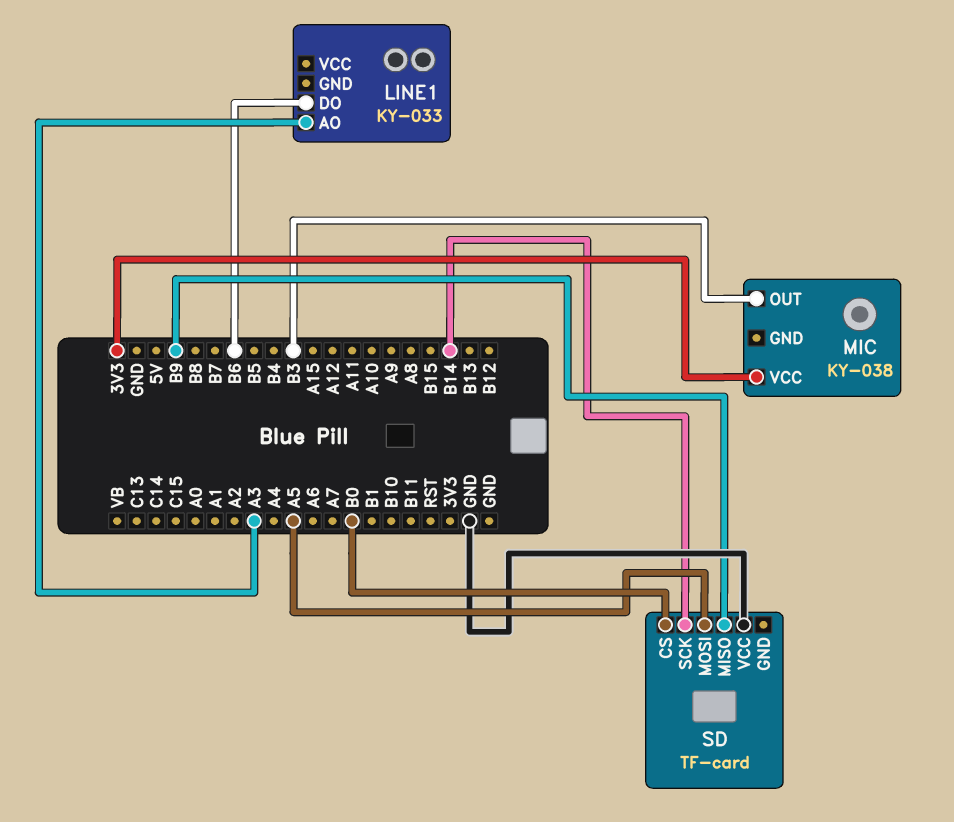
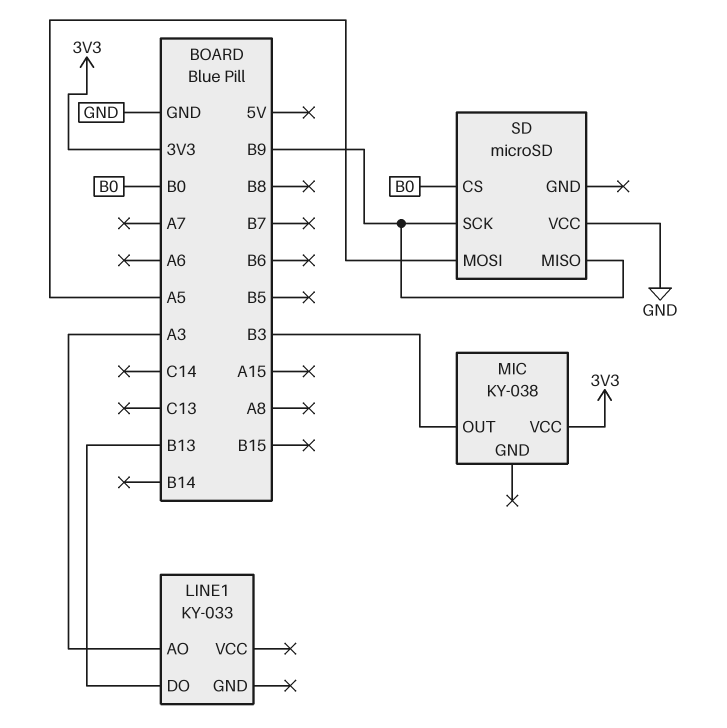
LINE1 pin DO: B6 -> B13
SD: TF-card -> microSD
SD pin SCK: B14 -> B9

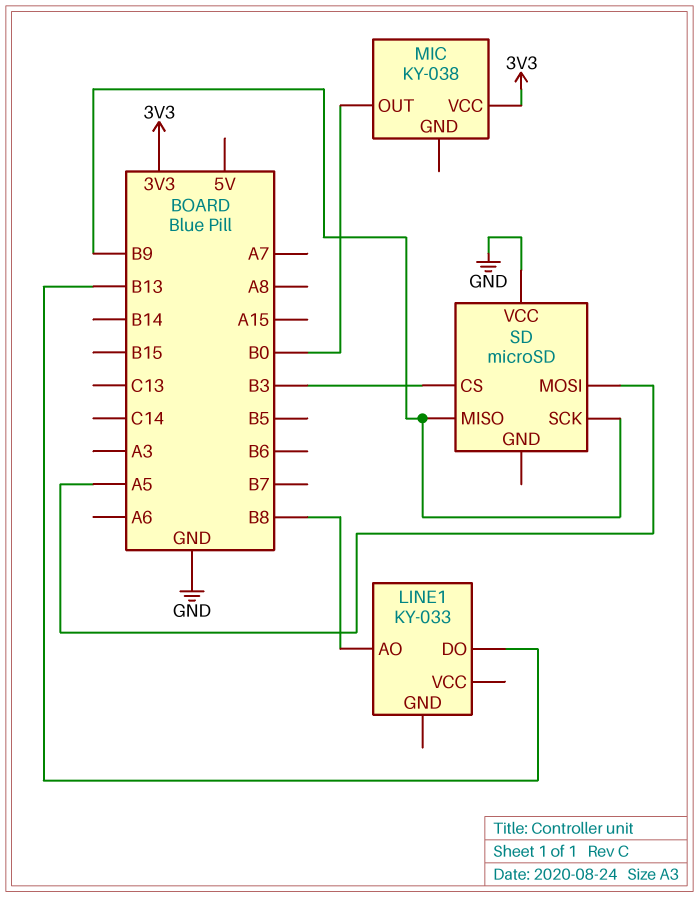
LINE1 pin AO: A3 -> B8
MIC pin OUT: B3 -> B0
SD pin CS: B0 -> B3

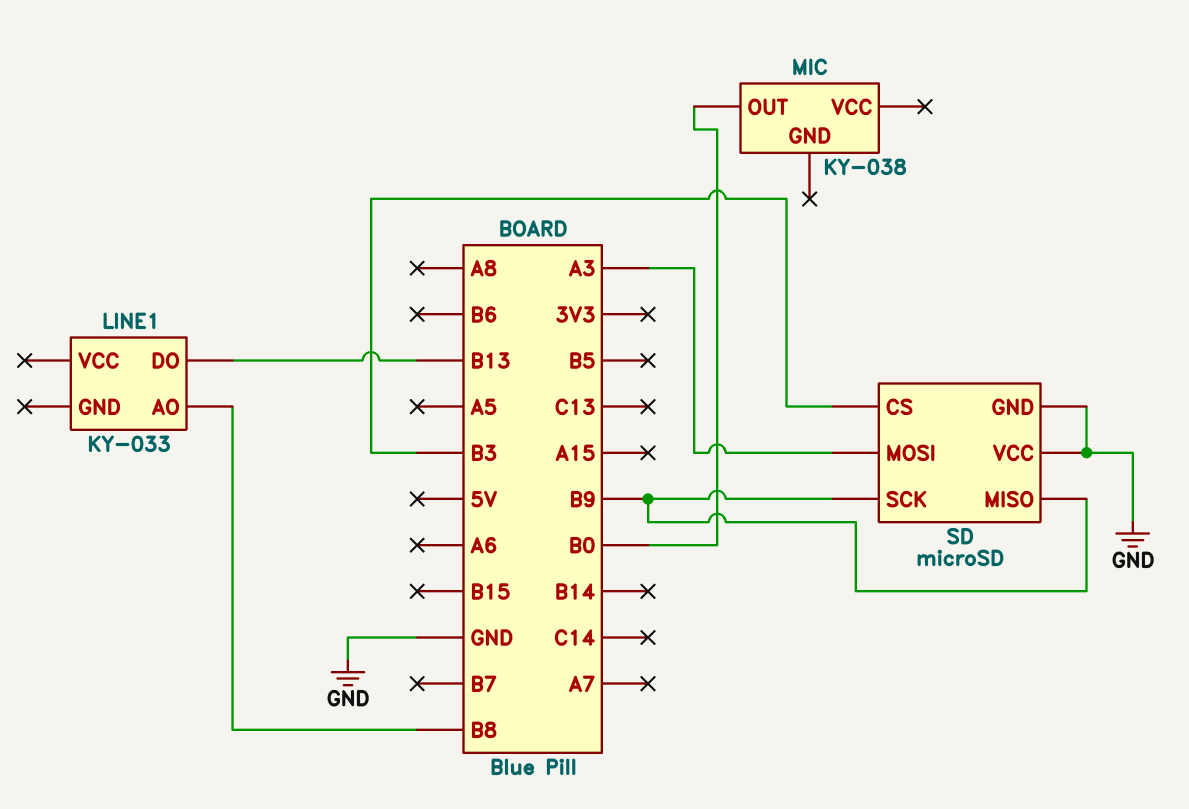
MIC pin VCC: 3V3 -> none
SD pin GND: none -> GND
SD pin MOSI: A5 -> A3

